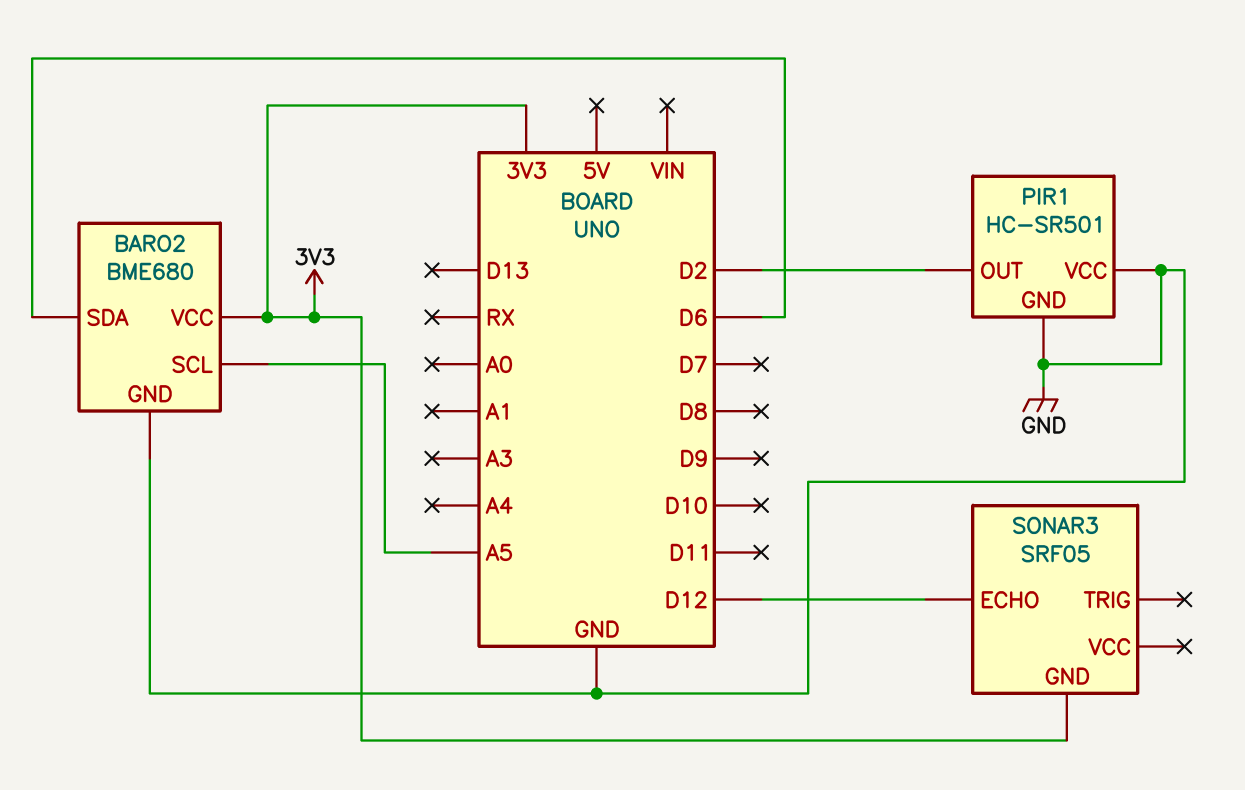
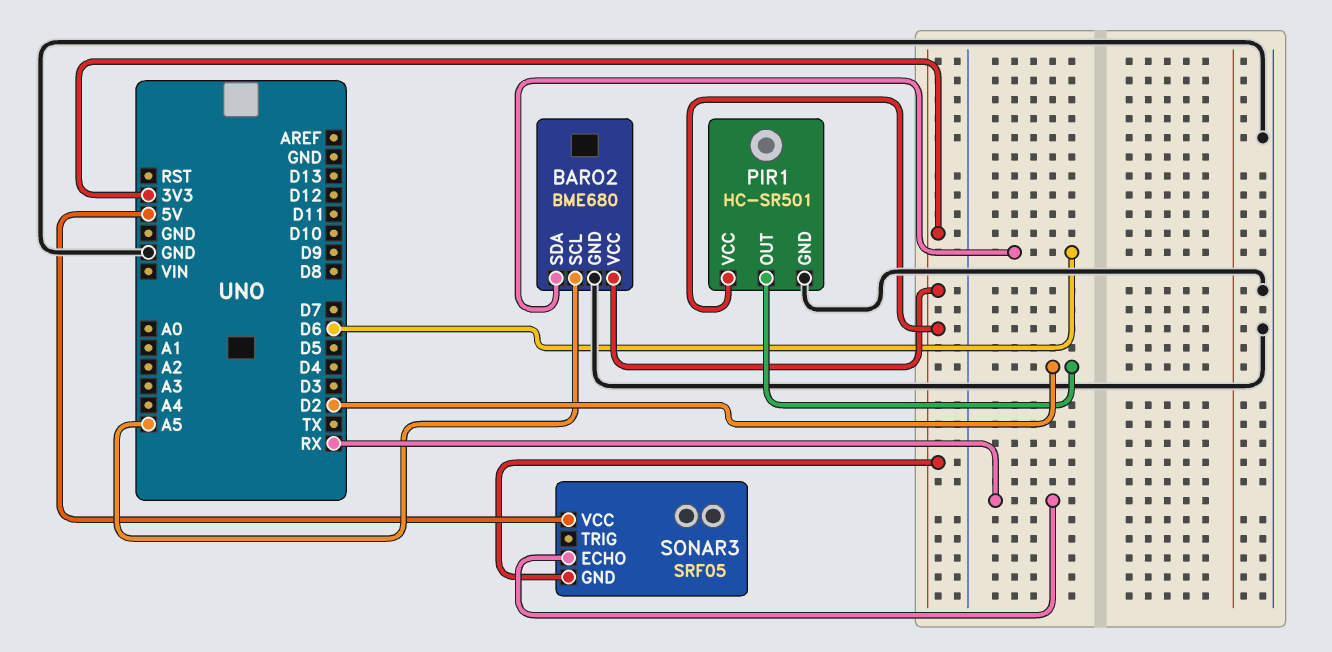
PIR1 pin VCC: GND -> 3V3
SONAR3 pin ECHO: D12 -> RX
SONAR3 pin VCC: none -> 5V

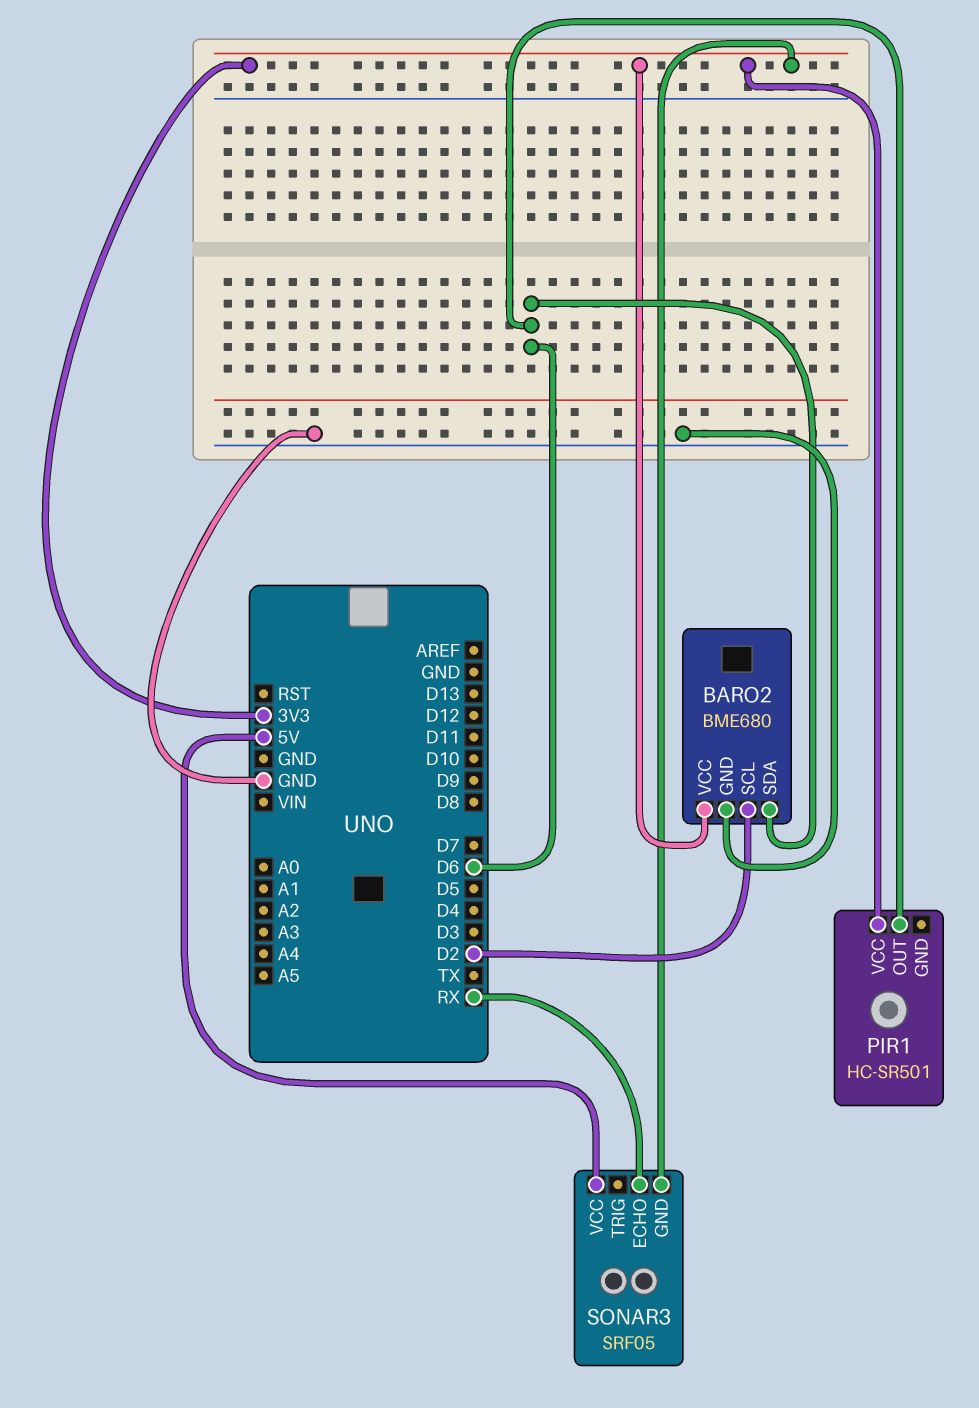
BARO2 pin SCL: A5 -> D2
PIR1 pin GND: GND -> none
PIR1 pin OUT: D2 -> D6

